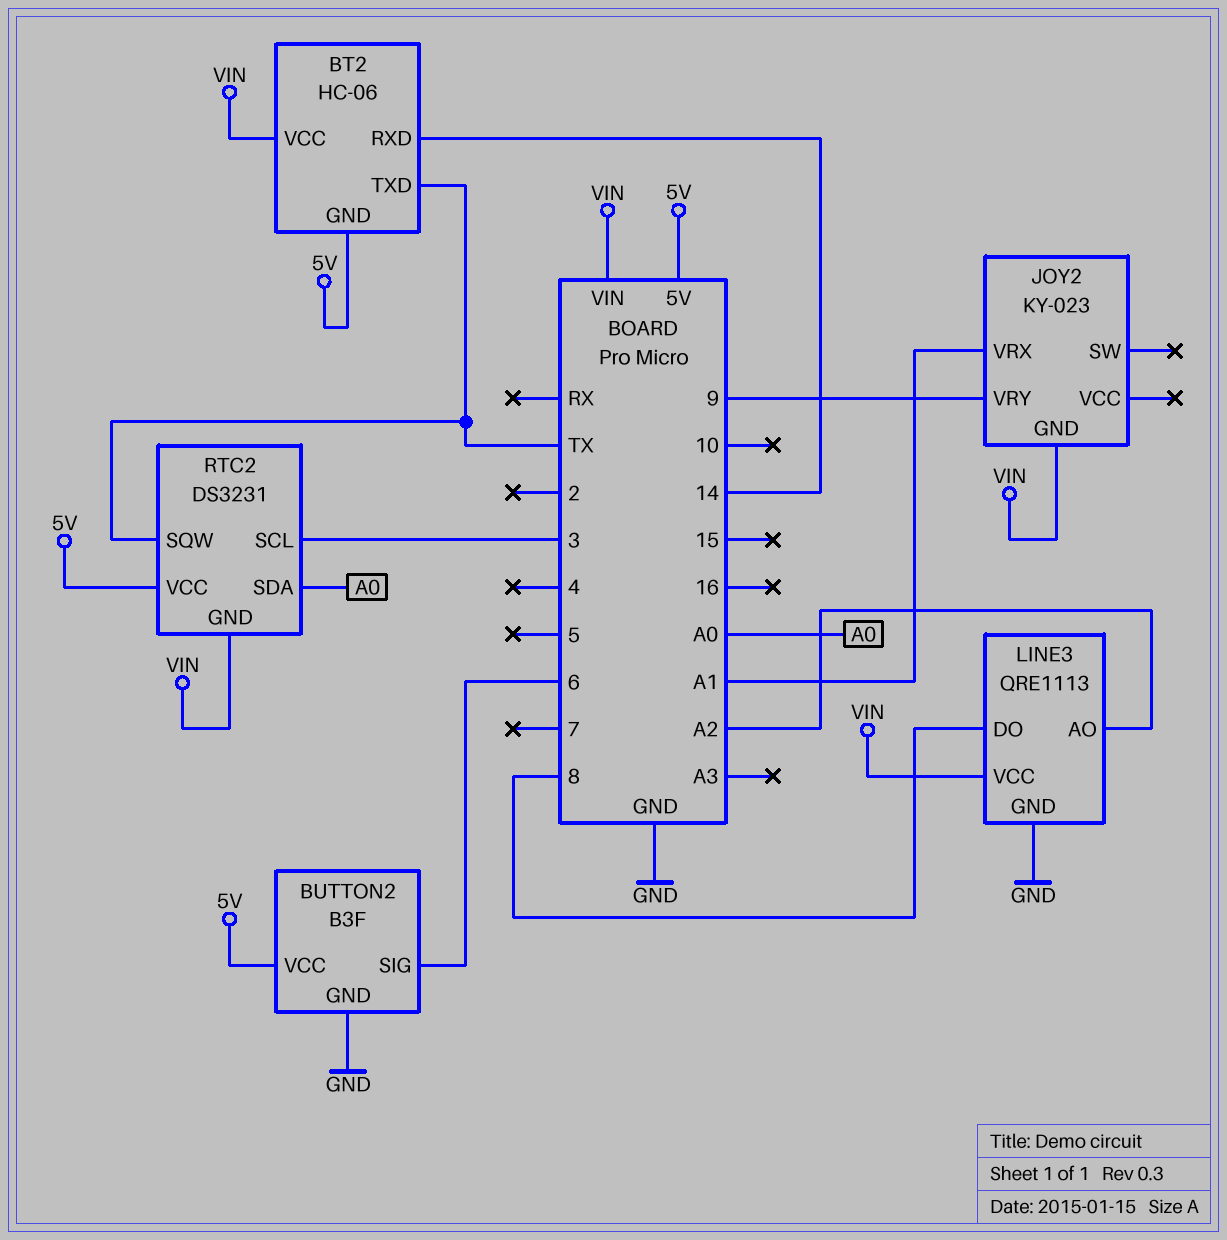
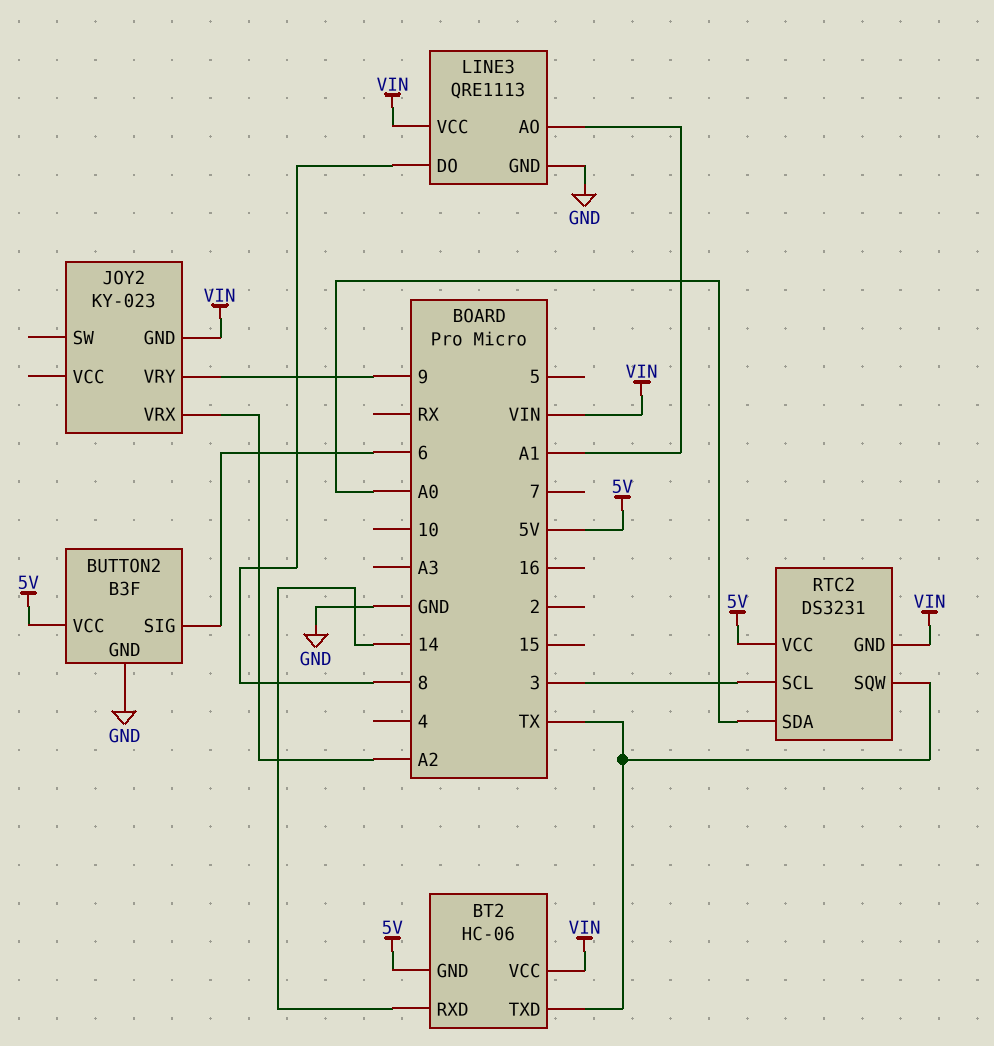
JOY2 pin VRX: A1 -> A2
LINE3 pin AO: A2 -> A1

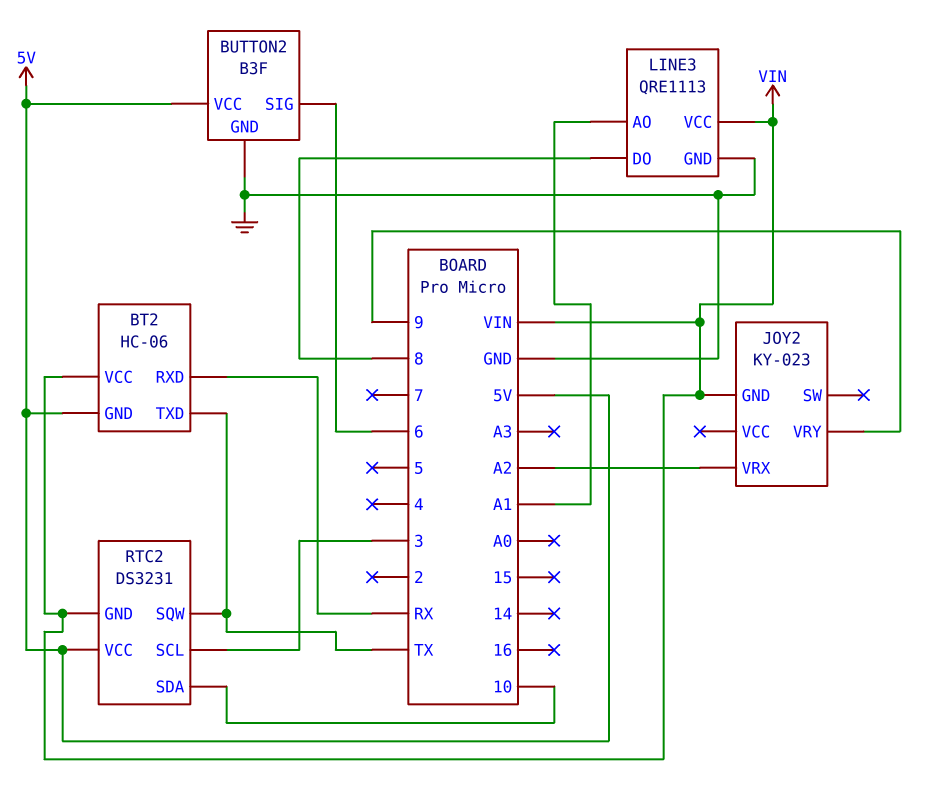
BT2 pin RXD: 14 -> RX
RTC2 pin SDA: A0 -> 10

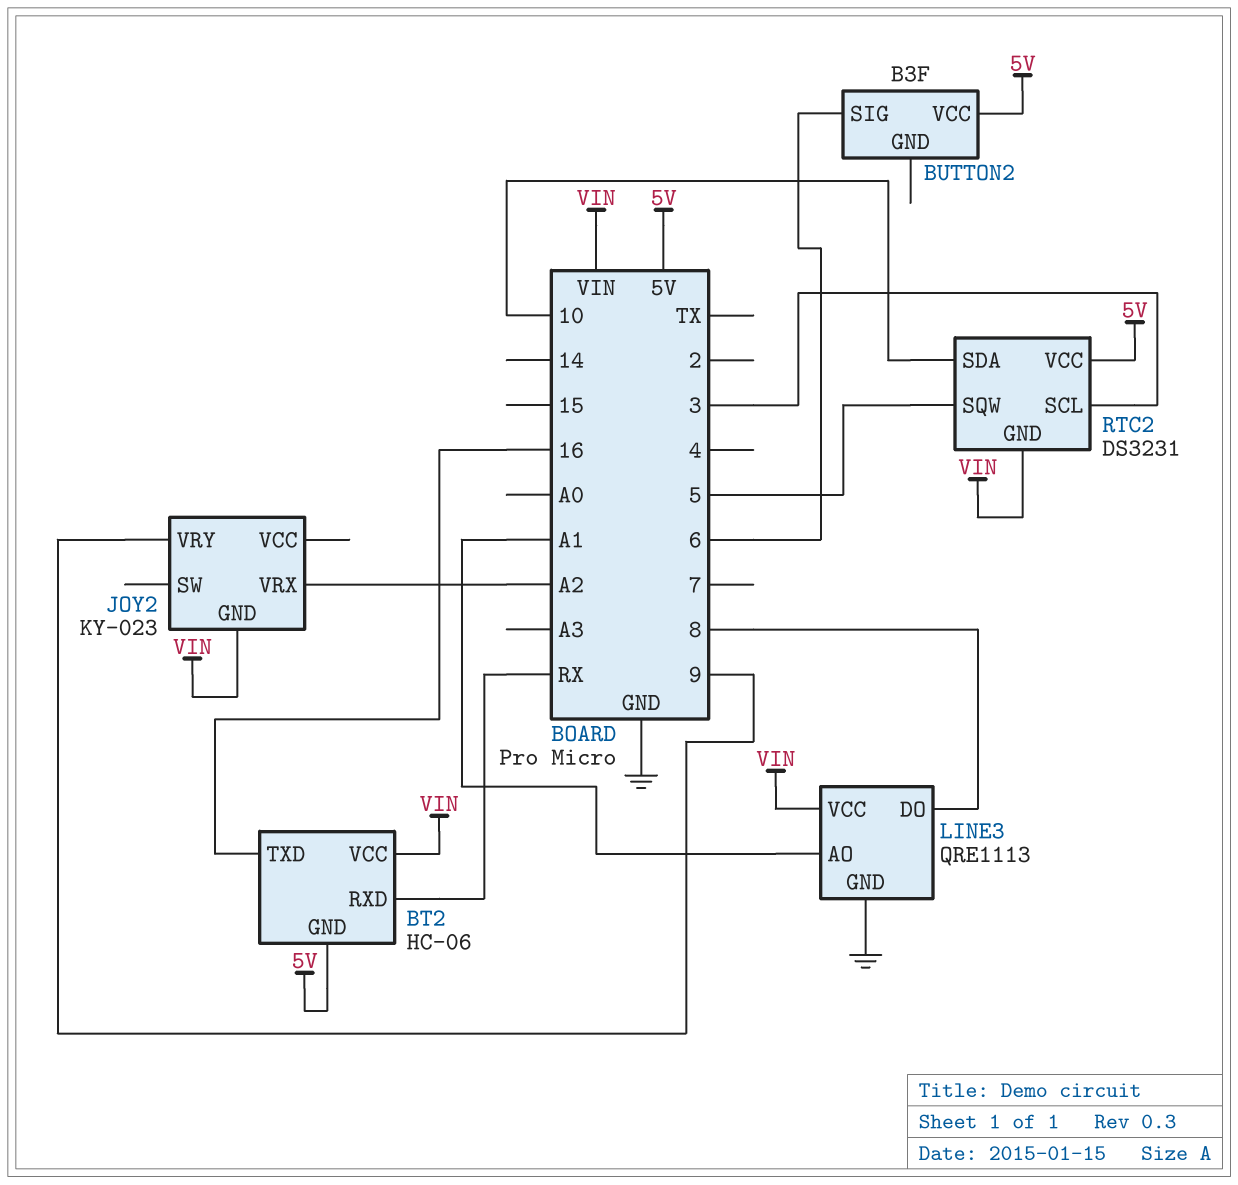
BT2 pin TXD: TX -> 16
BUTTON2 pin GND: GND -> none
RTC2 pin SQW: TX -> 5

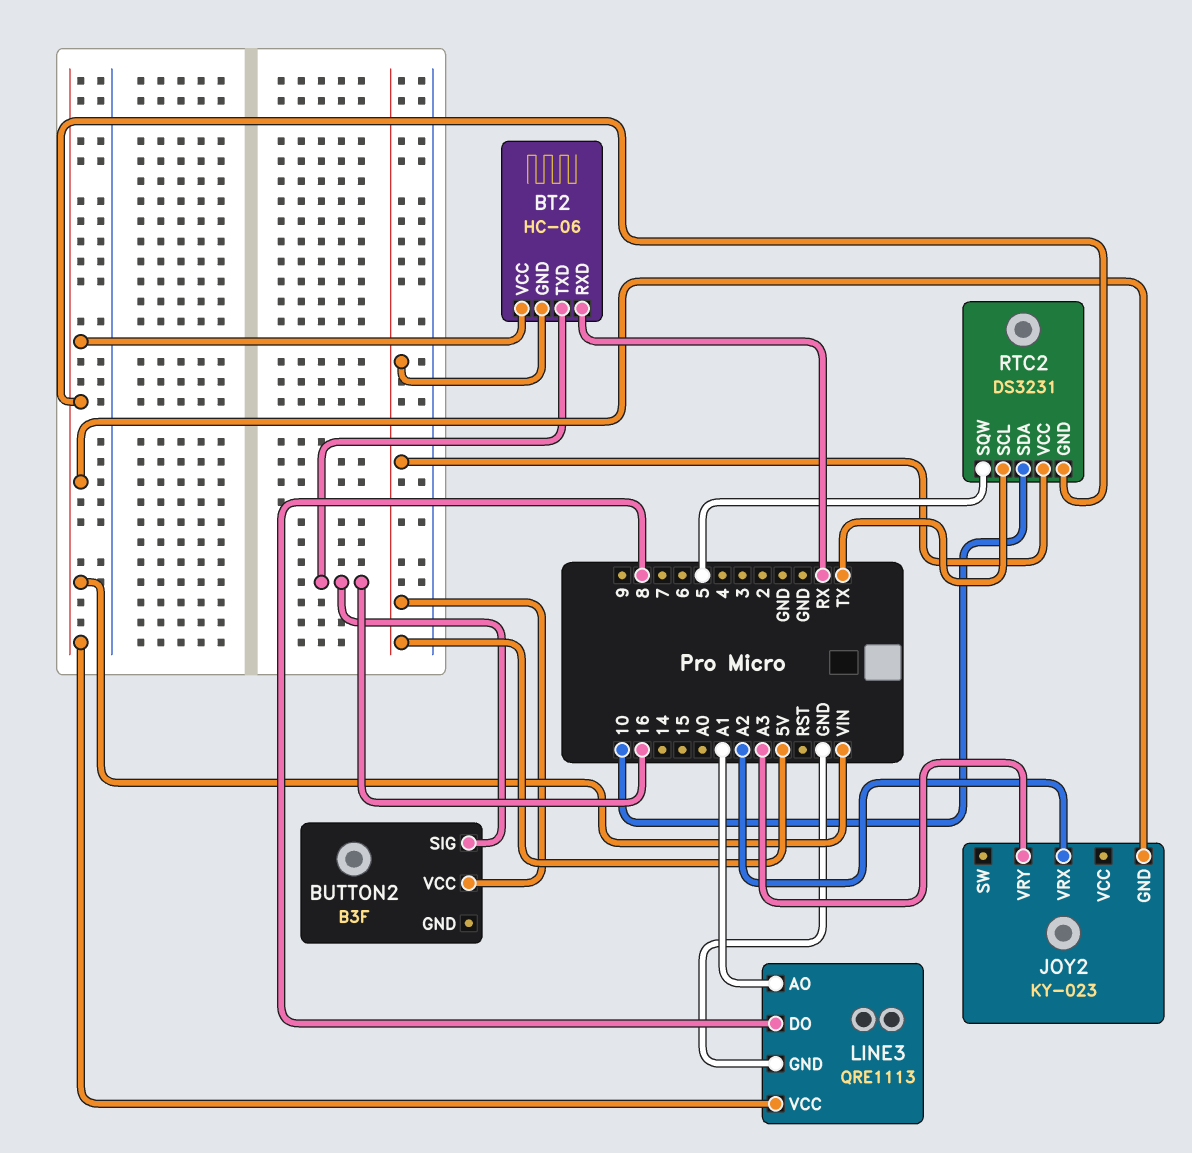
BUTTON2 pin SIG: 6 -> 16
JOY2 pin VRY: 9 -> A3
RTC2 pin SCL: 3 -> TX

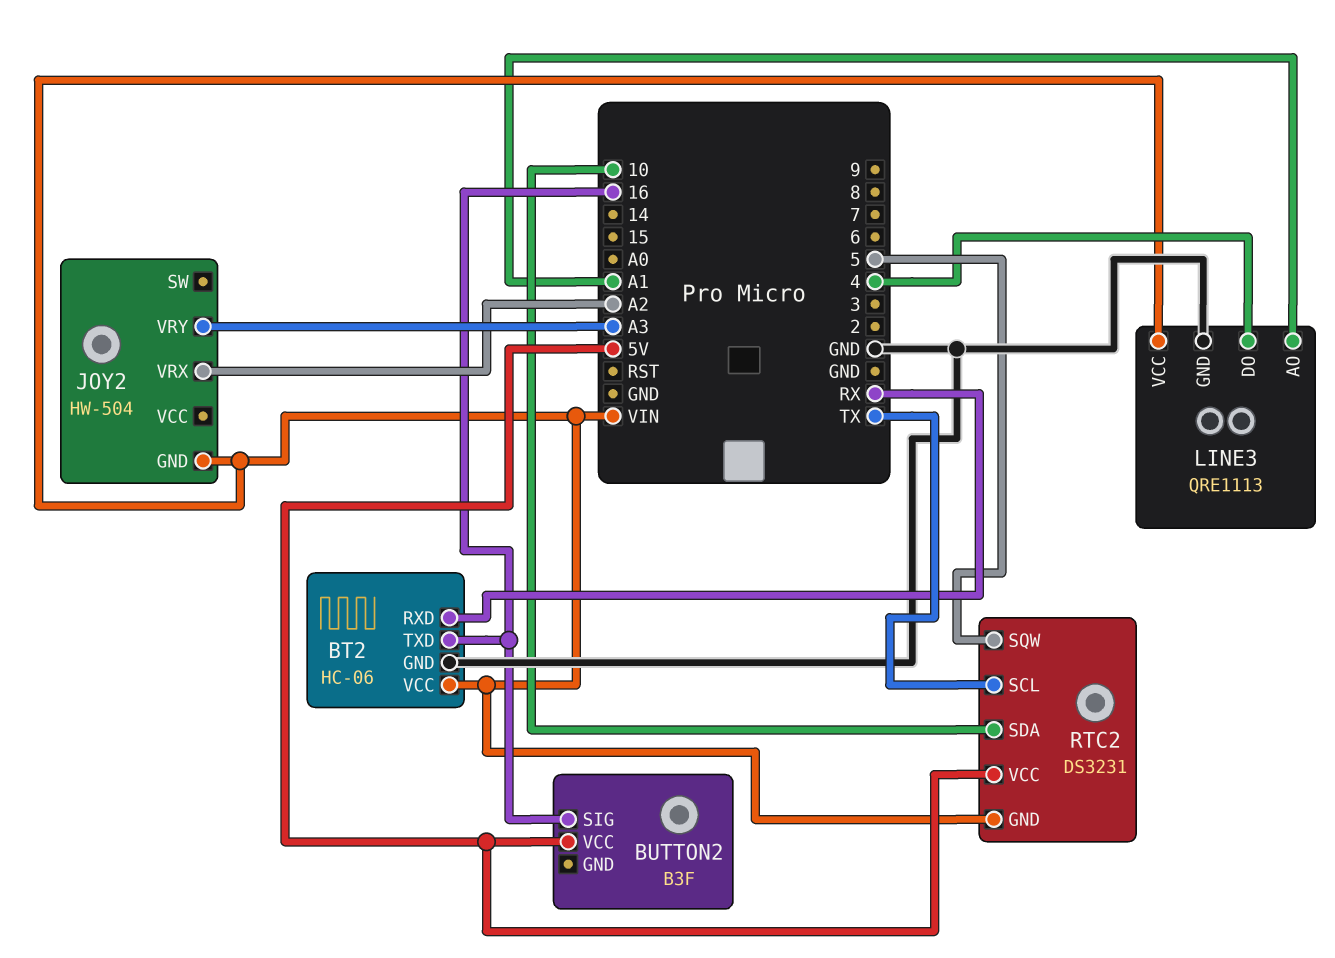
BT2 pin GND: 5V -> GND
JOY2: KY-023 -> HW-504
LINE3 pin DO: 8 -> 4

